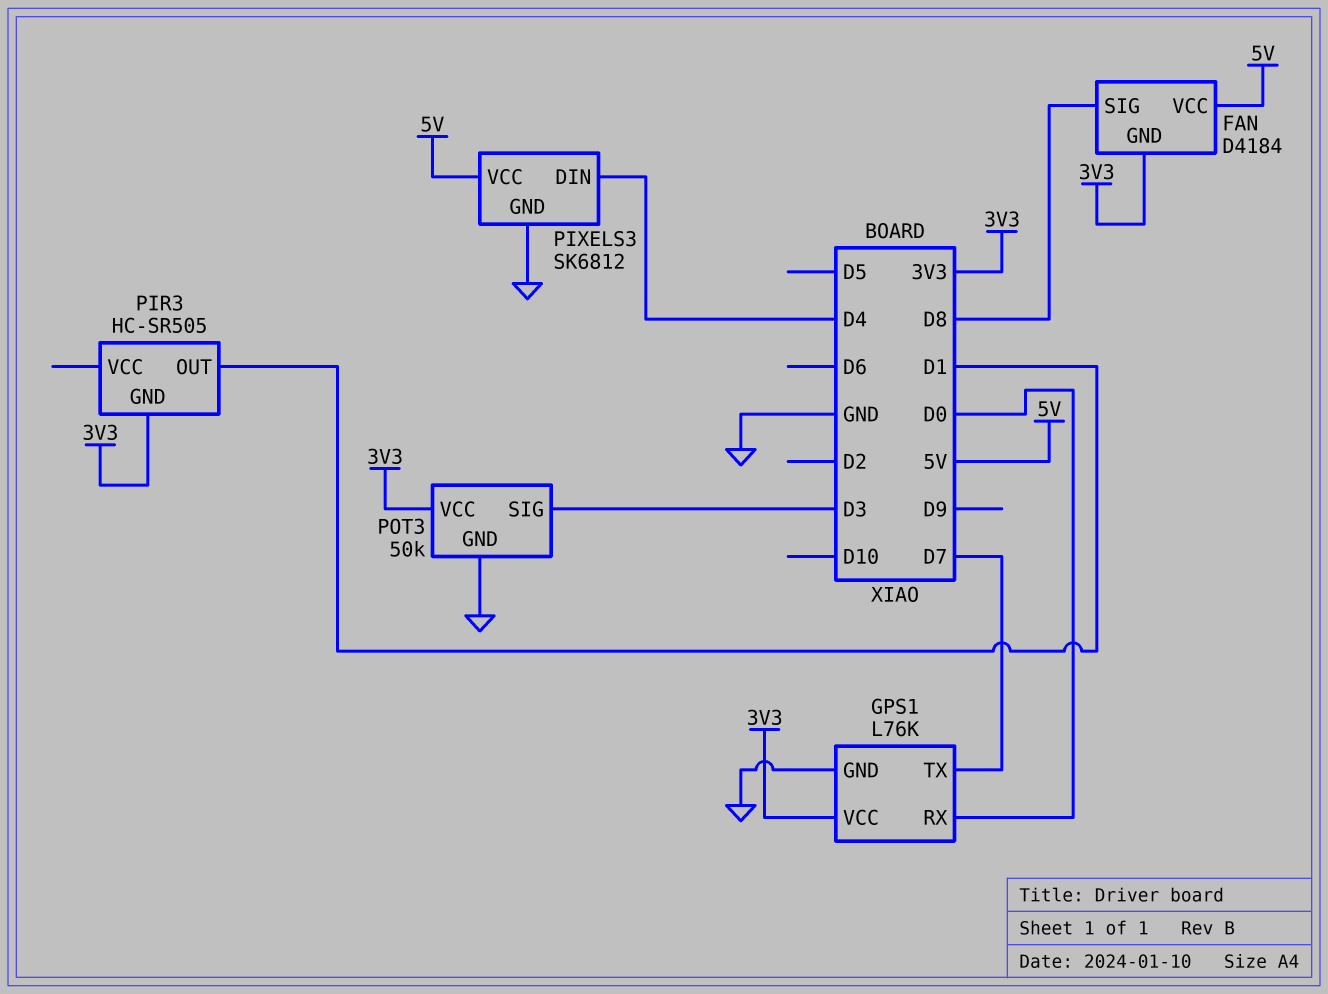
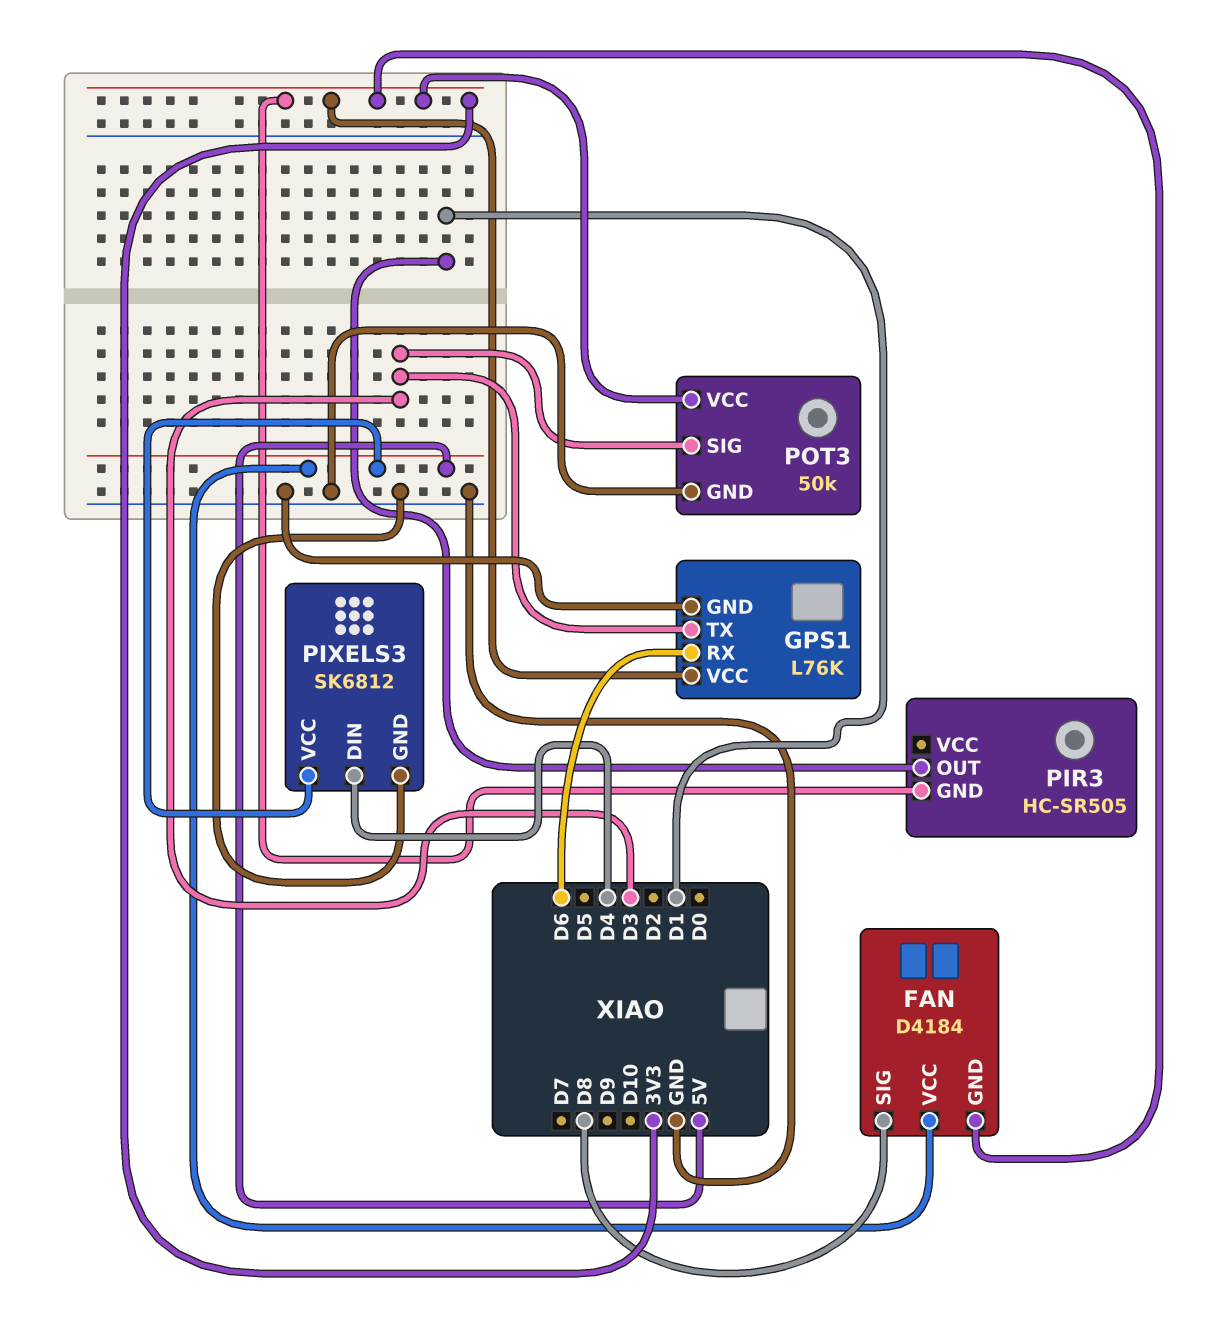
GPS1 pin RX: D0 -> D6
GPS1 pin TX: D7 -> D3

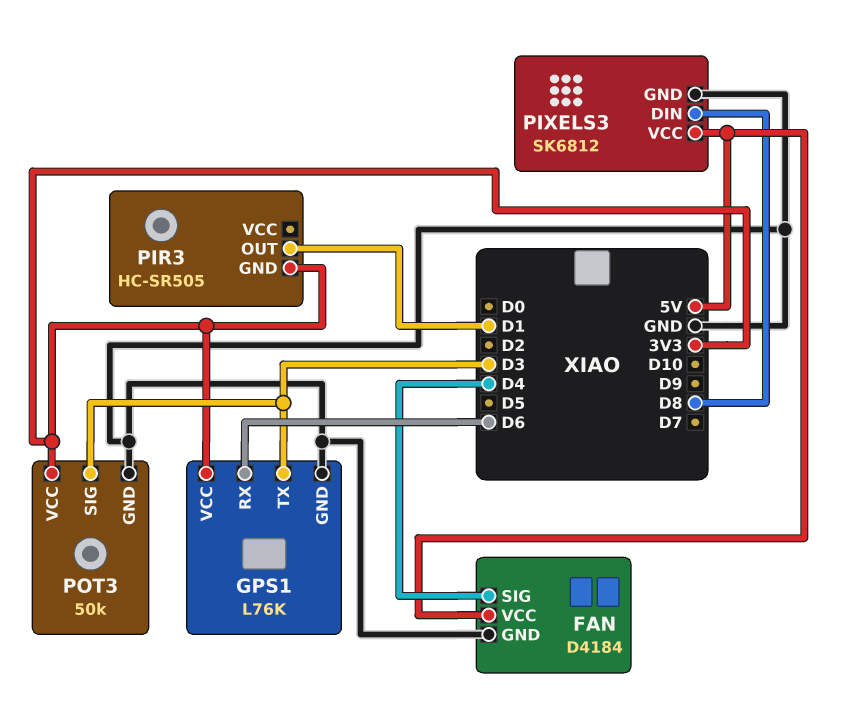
FAN pin GND: 3V3 -> GND
FAN pin SIG: D8 -> D4
PIXELS3 pin DIN: D4 -> D8

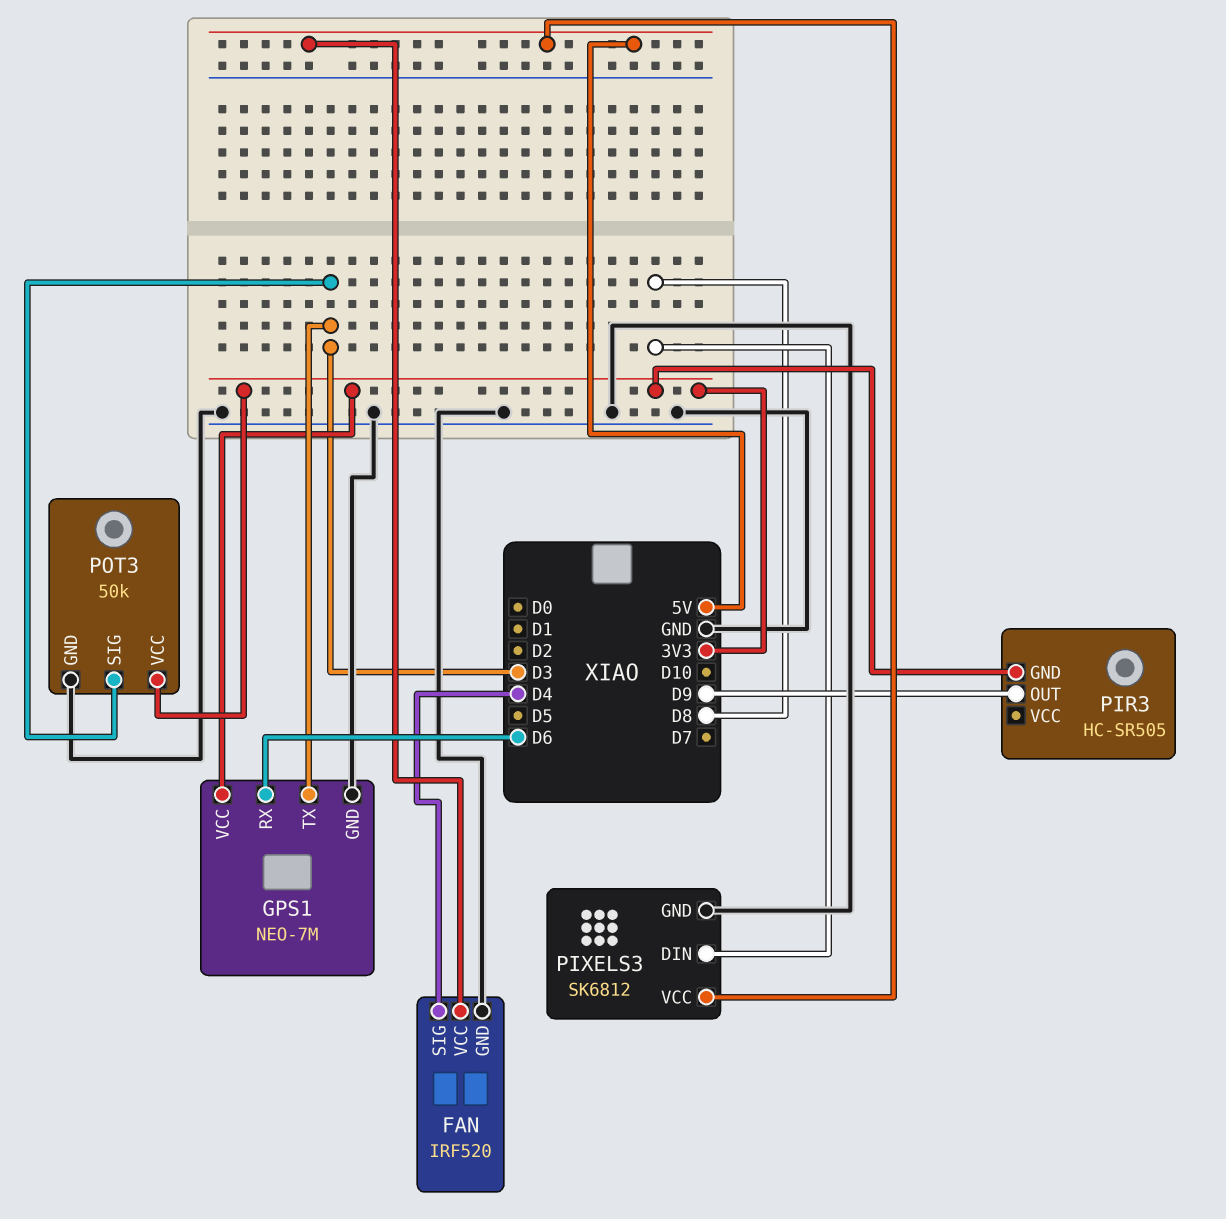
FAN: D4184 -> IRF520
GPS1: L76K -> NEO-7M
PIR3 pin OUT: D1 -> D9

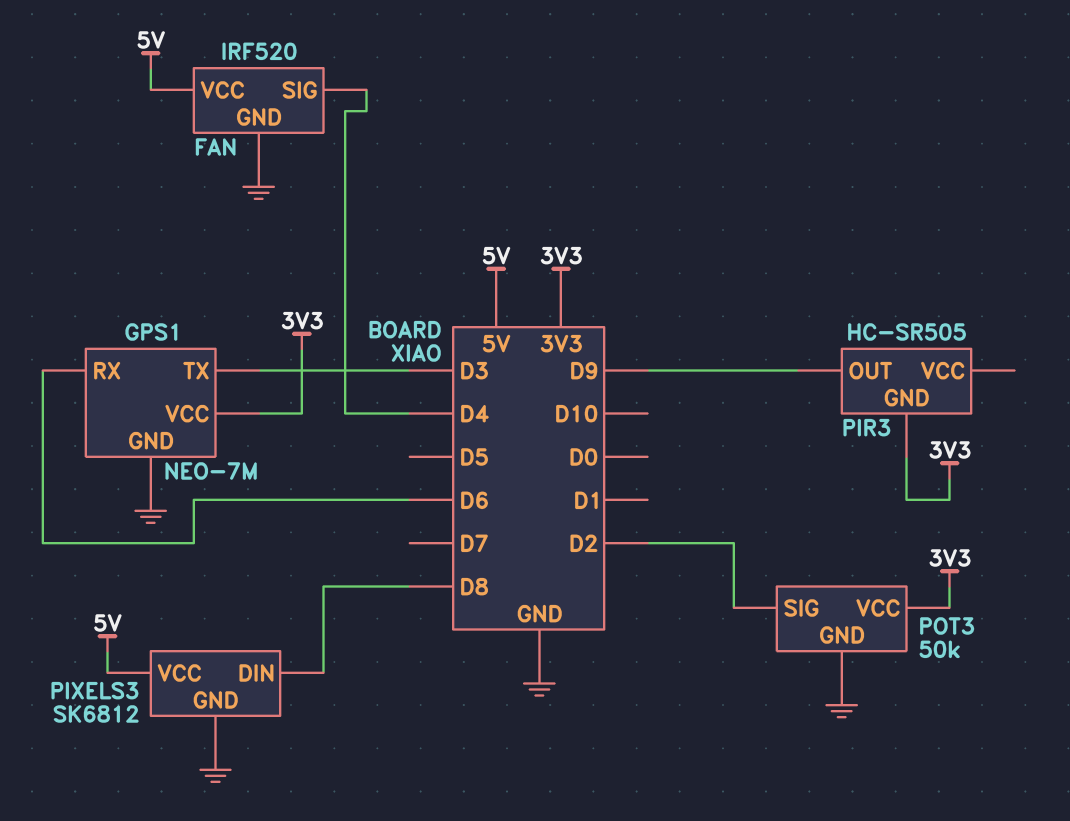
POT3 pin SIG: D3 -> D2

